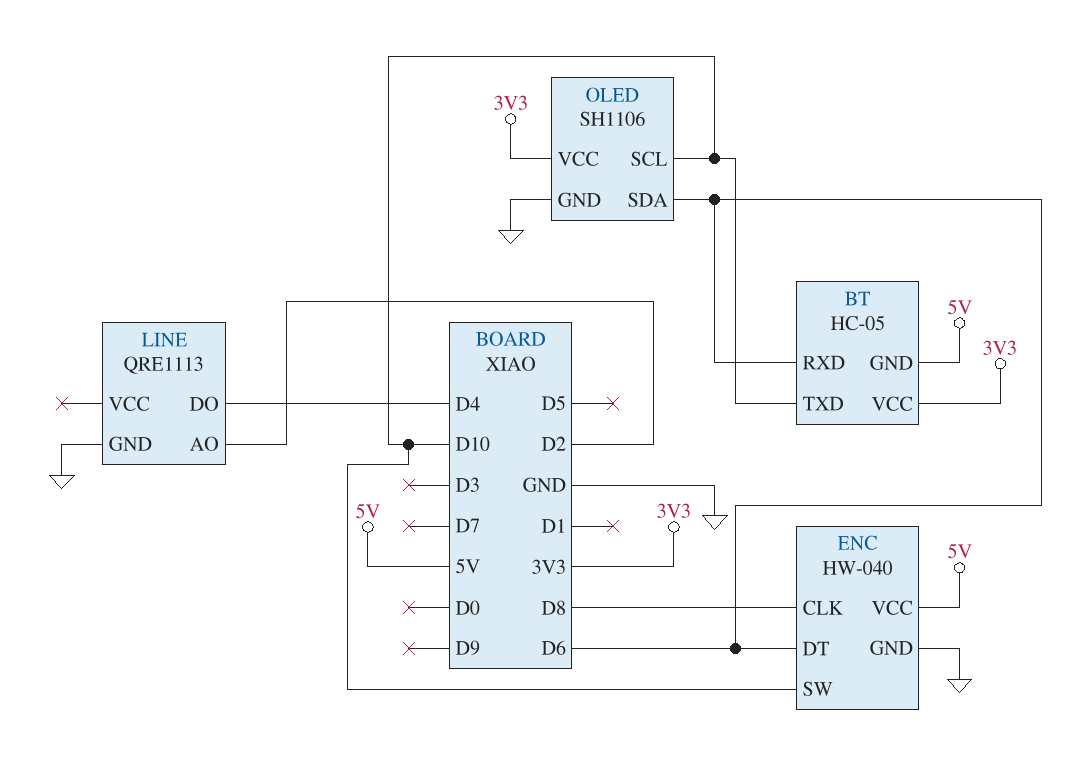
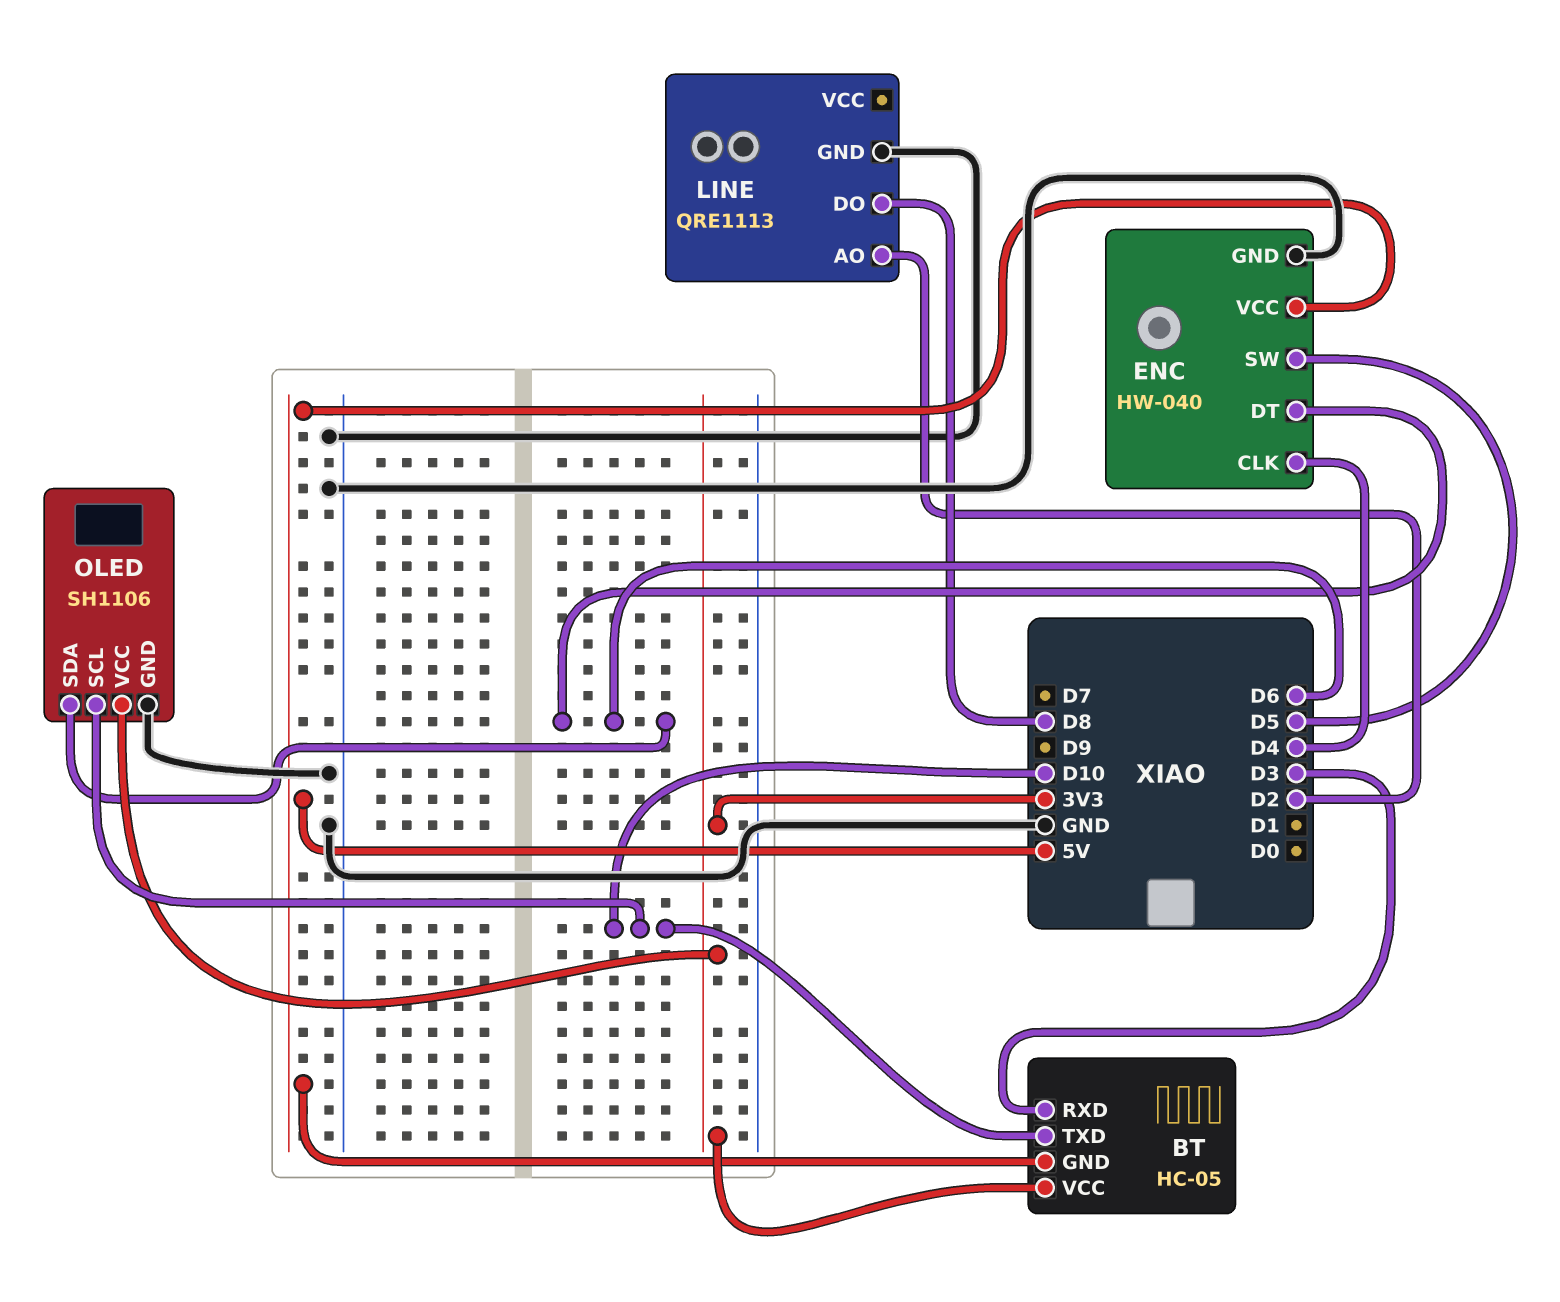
BT pin RXD: D6 -> D3
ENC pin CLK: D8 -> D4
ENC pin SW: D10 -> D5
LINE pin DO: D4 -> D8

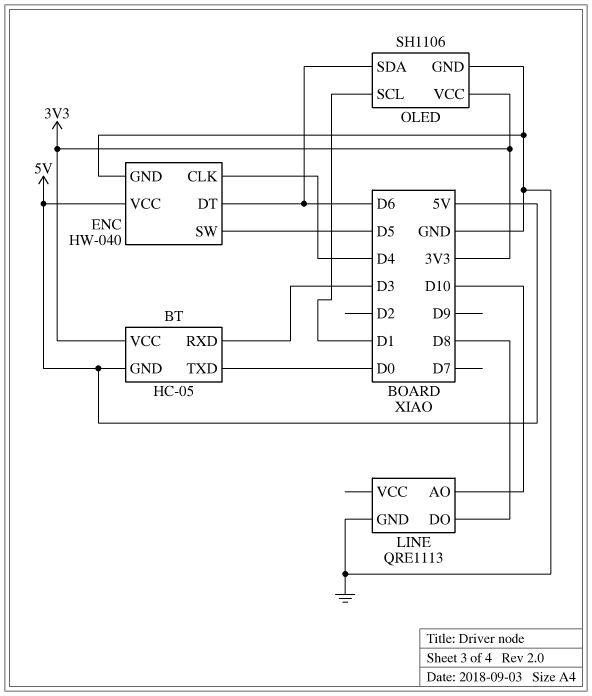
BT pin TXD: D10 -> D0
LINE pin AO: D2 -> D10
OLED pin SCL: D10 -> D1

